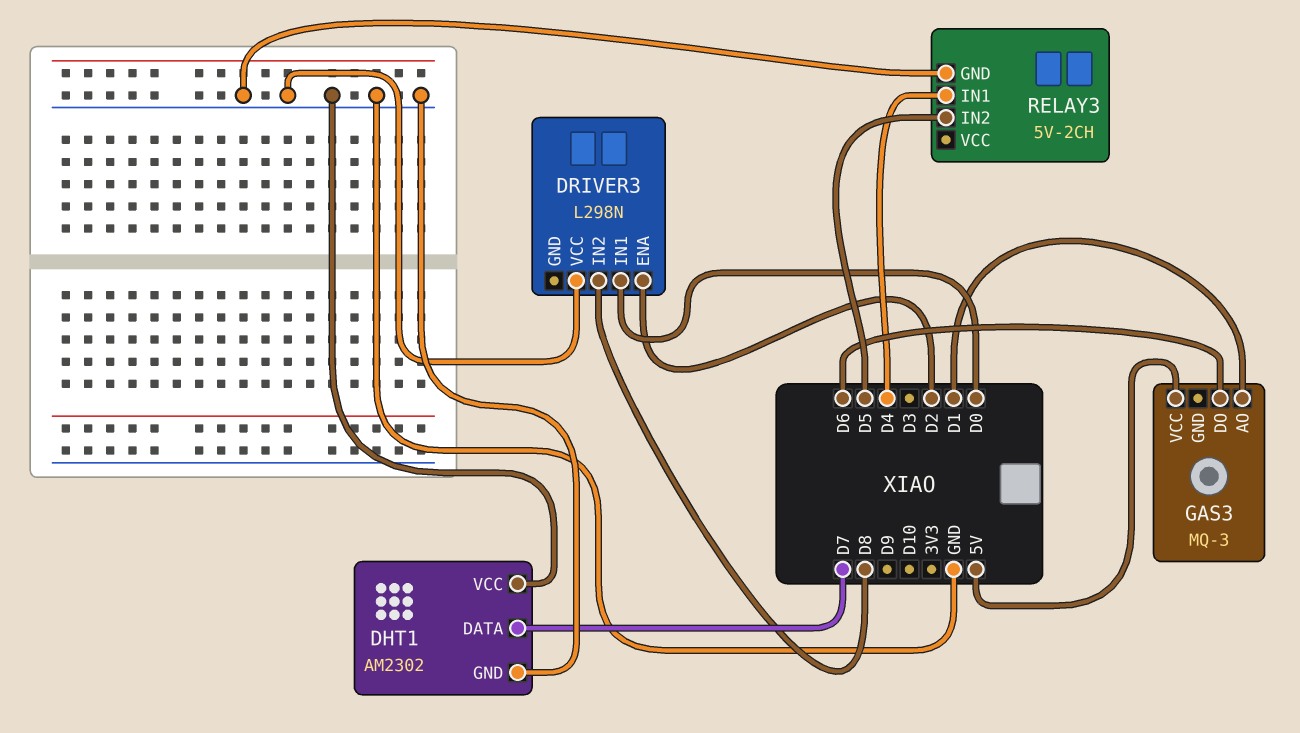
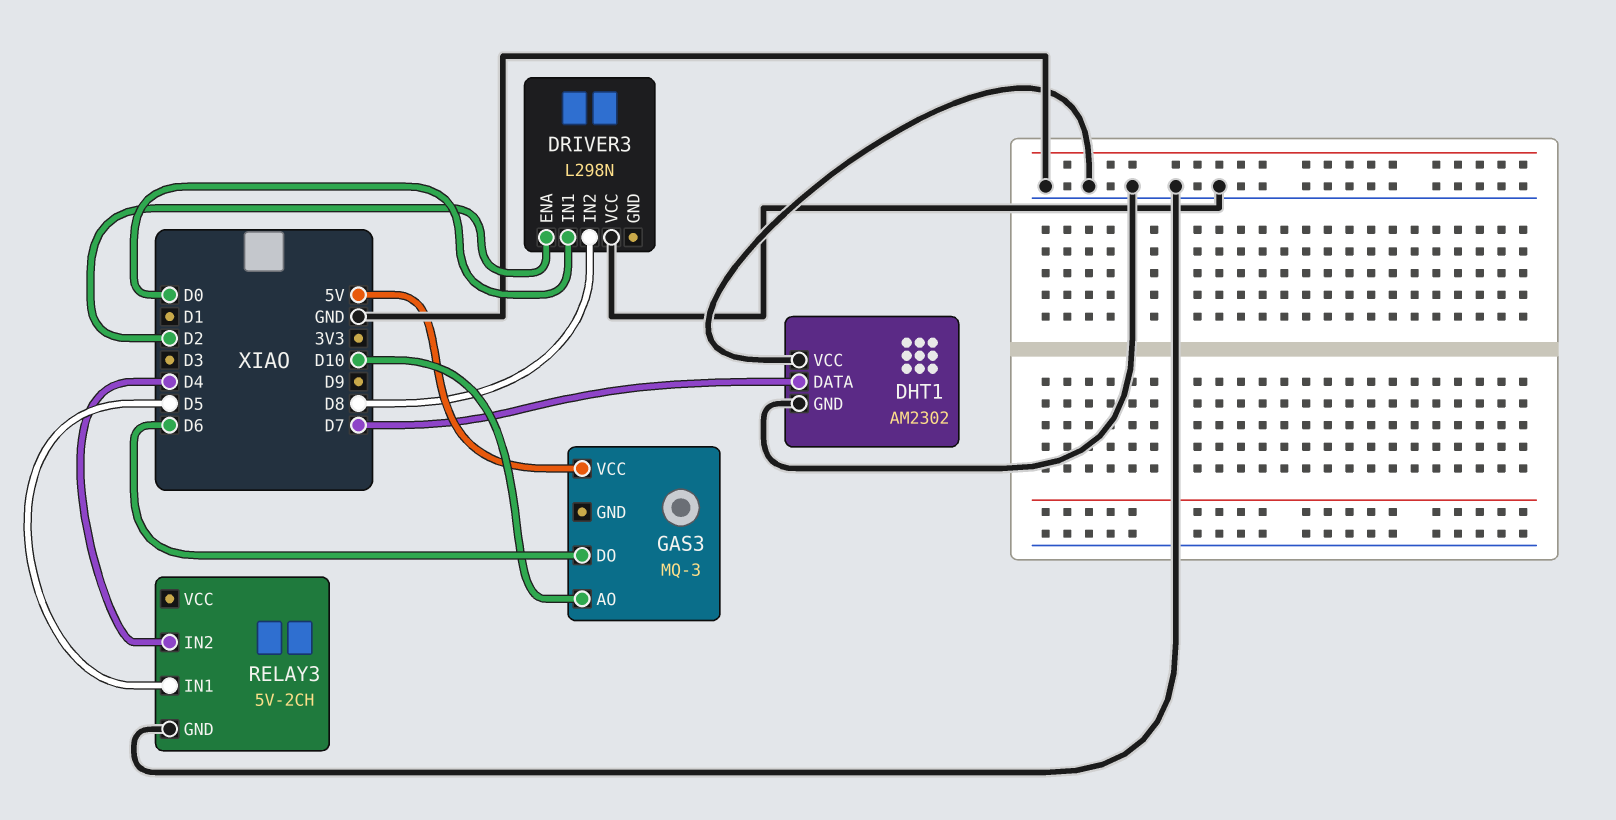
GAS3 pin AO: D1 -> D10
RELAY3 pin IN1: D4 -> D5
RELAY3 pin IN2: D5 -> D4

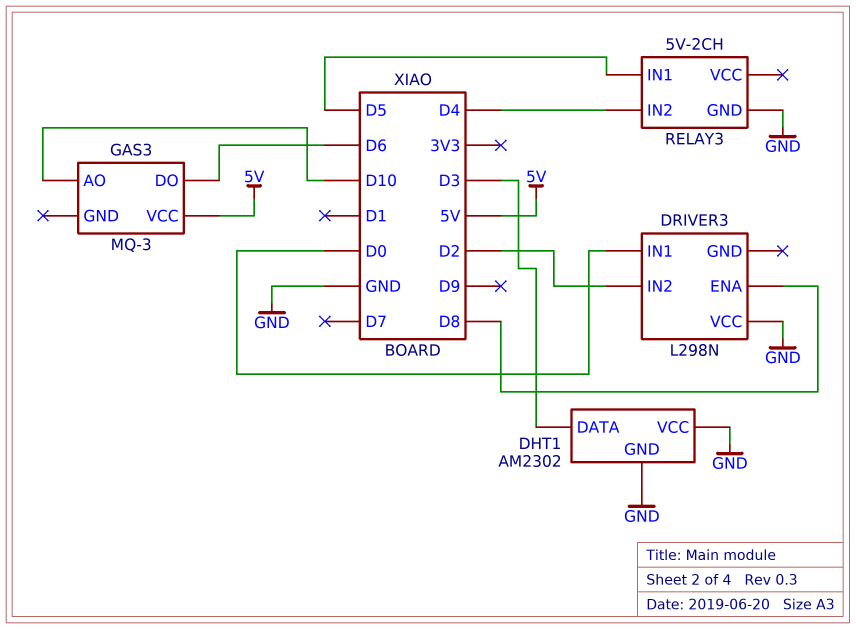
DHT1 pin DATA: D7 -> D3
DRIVER3 pin ENA: D2 -> D8
DRIVER3 pin IN2: D8 -> D2

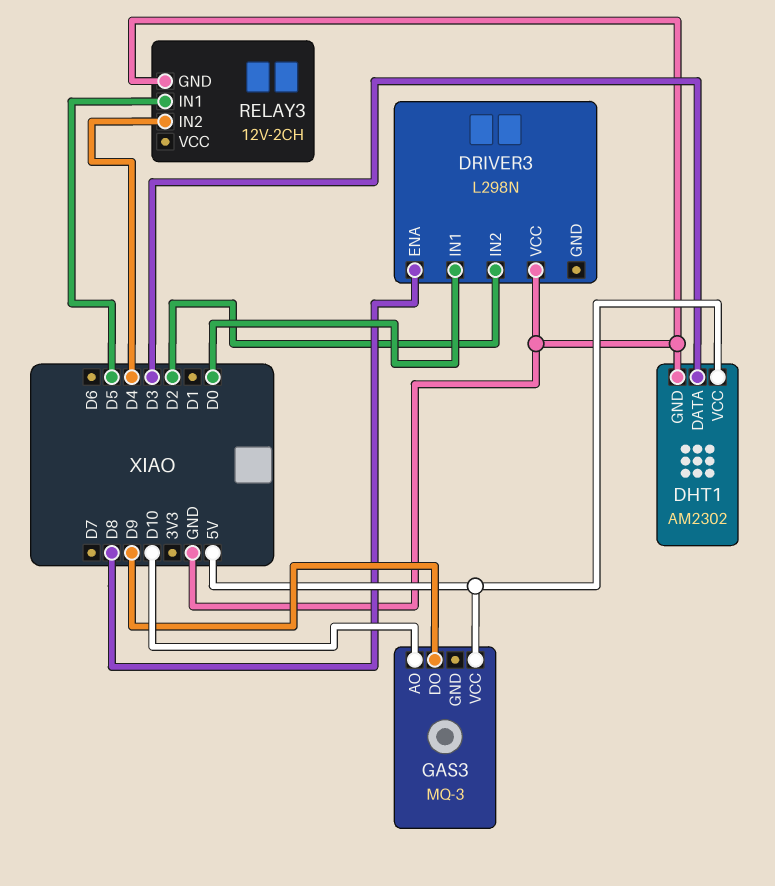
DHT1 pin VCC: GND -> 5V
GAS3 pin DO: D6 -> D9
RELAY3: 5V-2CH -> 12V-2CH

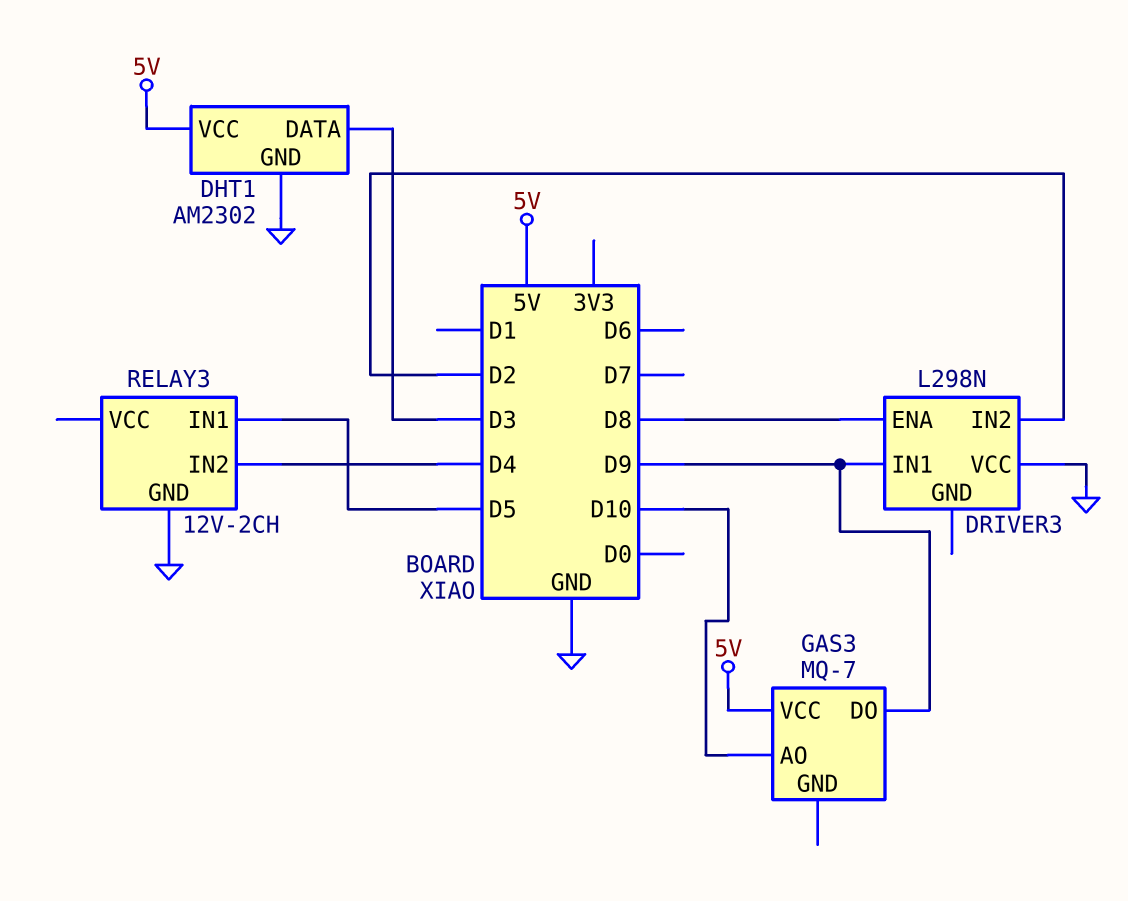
DRIVER3 pin IN1: D0 -> D9
GAS3: MQ-3 -> MQ-7

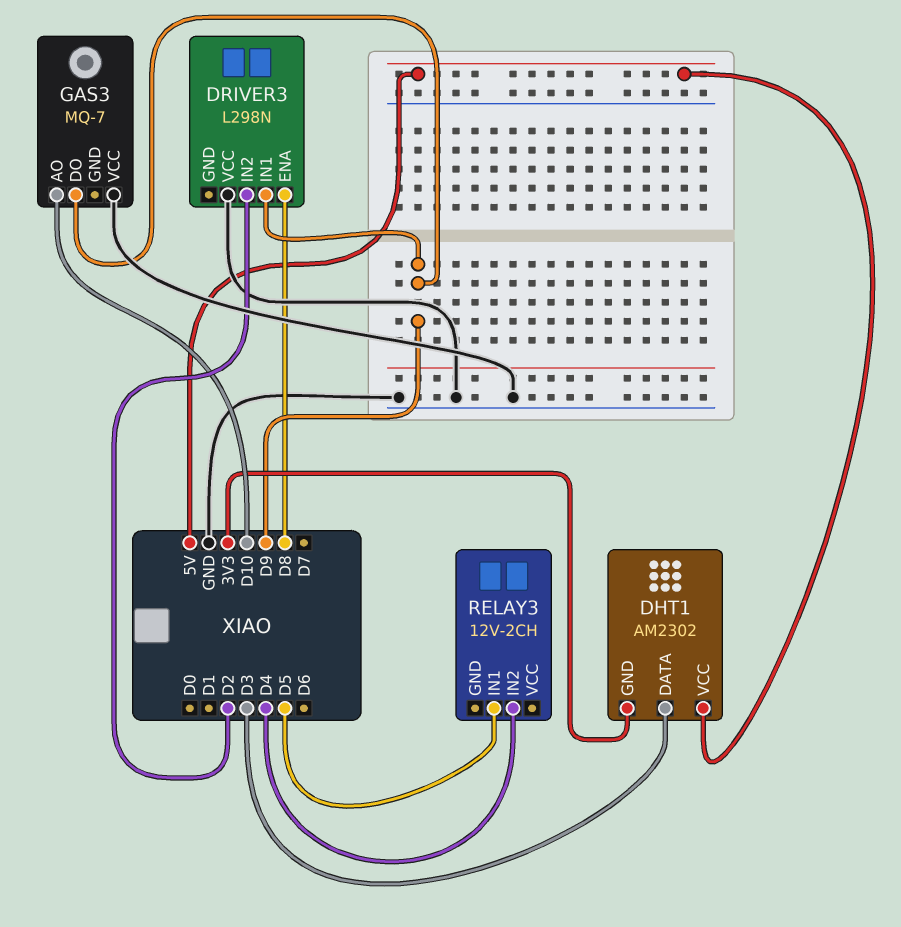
DHT1 pin GND: GND -> 3V3
GAS3 pin VCC: 5V -> GND
RELAY3 pin GND: GND -> none

